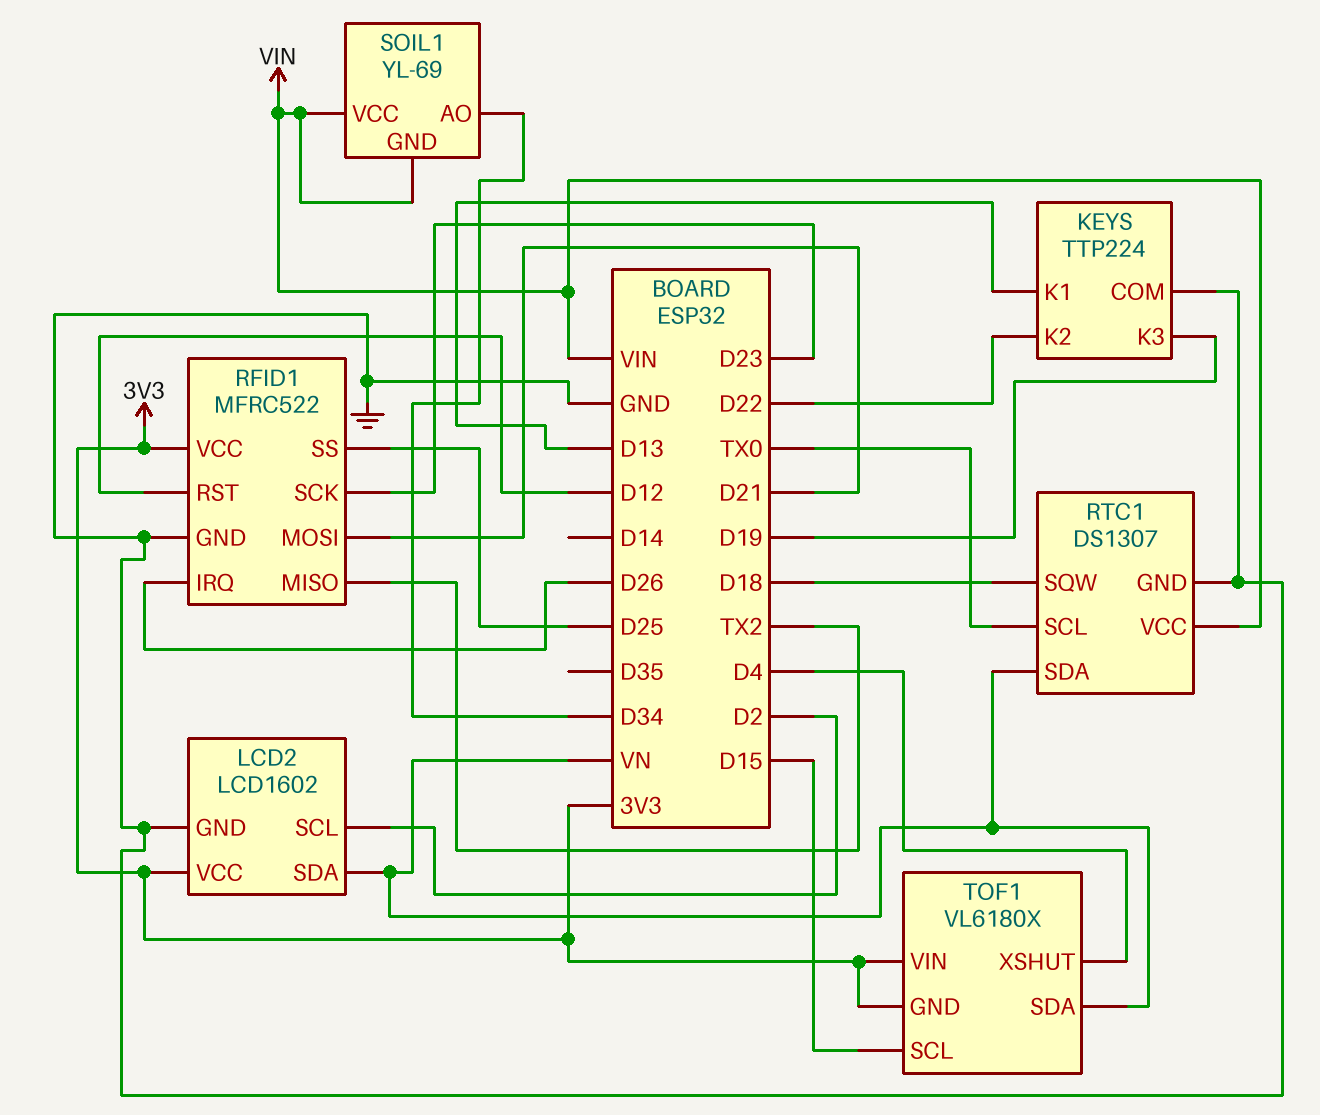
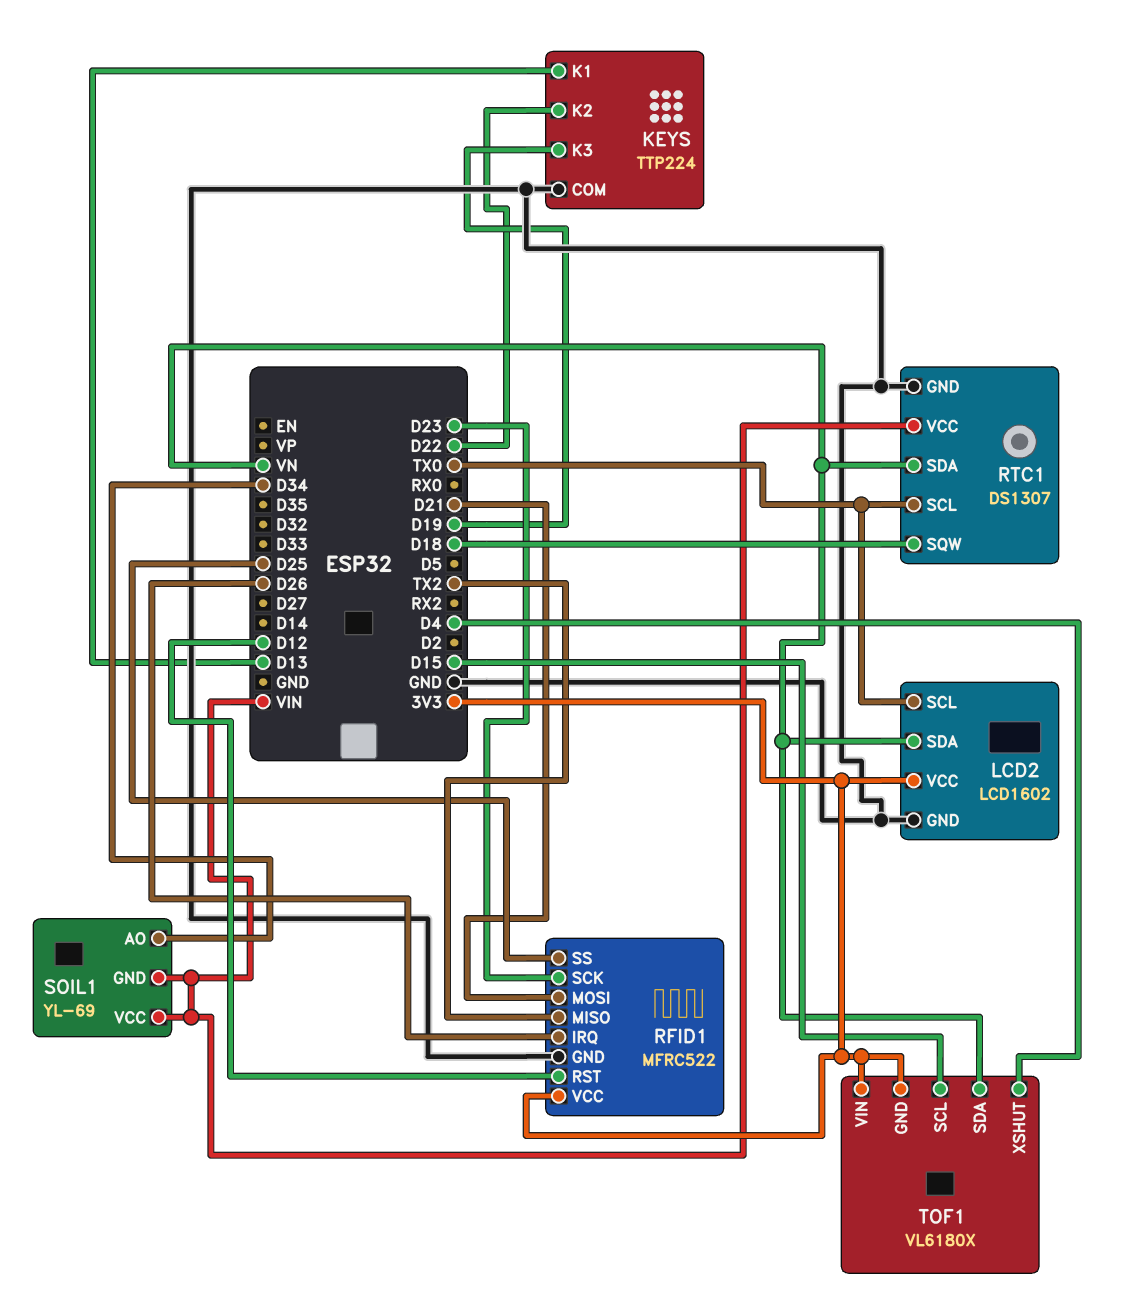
LCD2 pin SCL: D2 -> TX0

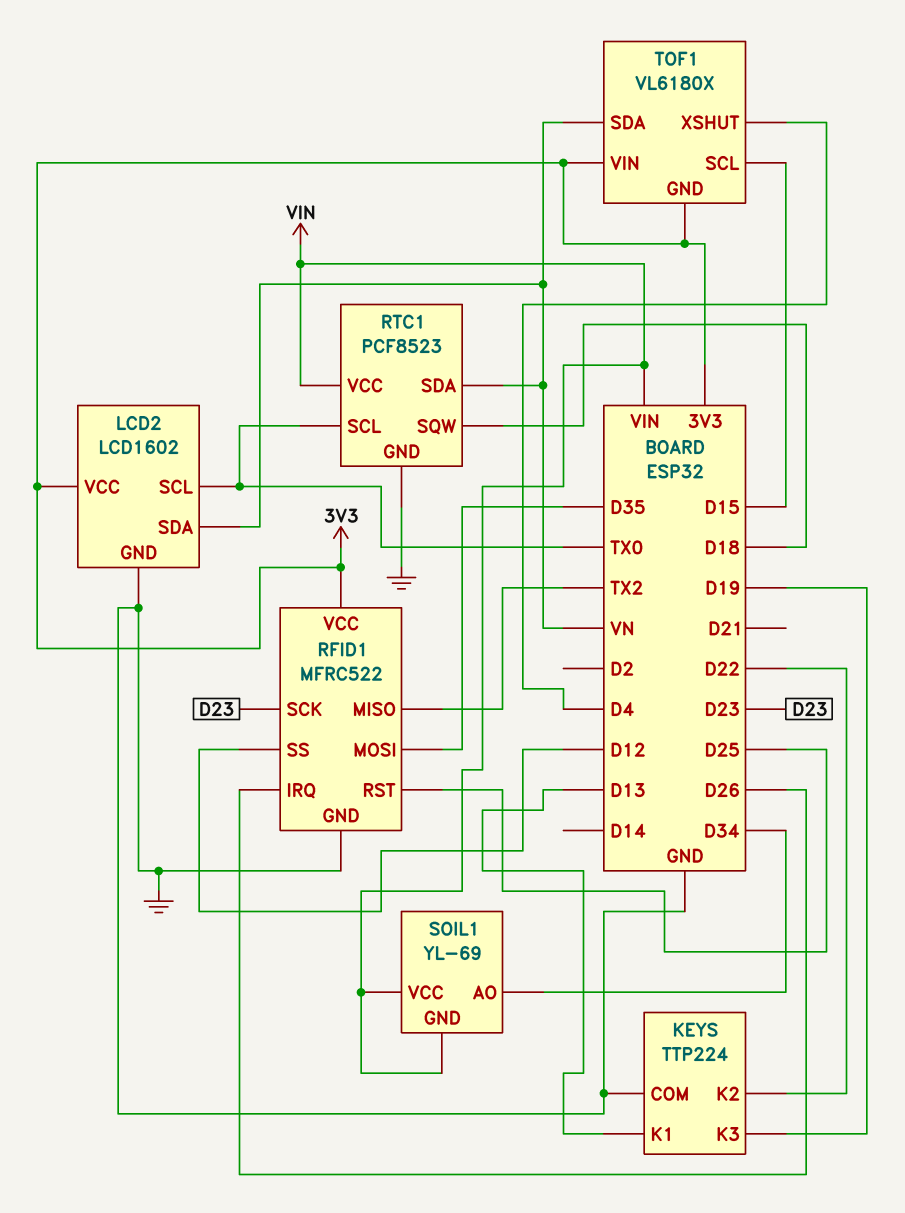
RFID1 pin MOSI: D21 -> D35
RFID1 pin RST: D12 -> D25
RFID1 pin SS: D25 -> D12
RTC1: DS1307 -> PCF8523

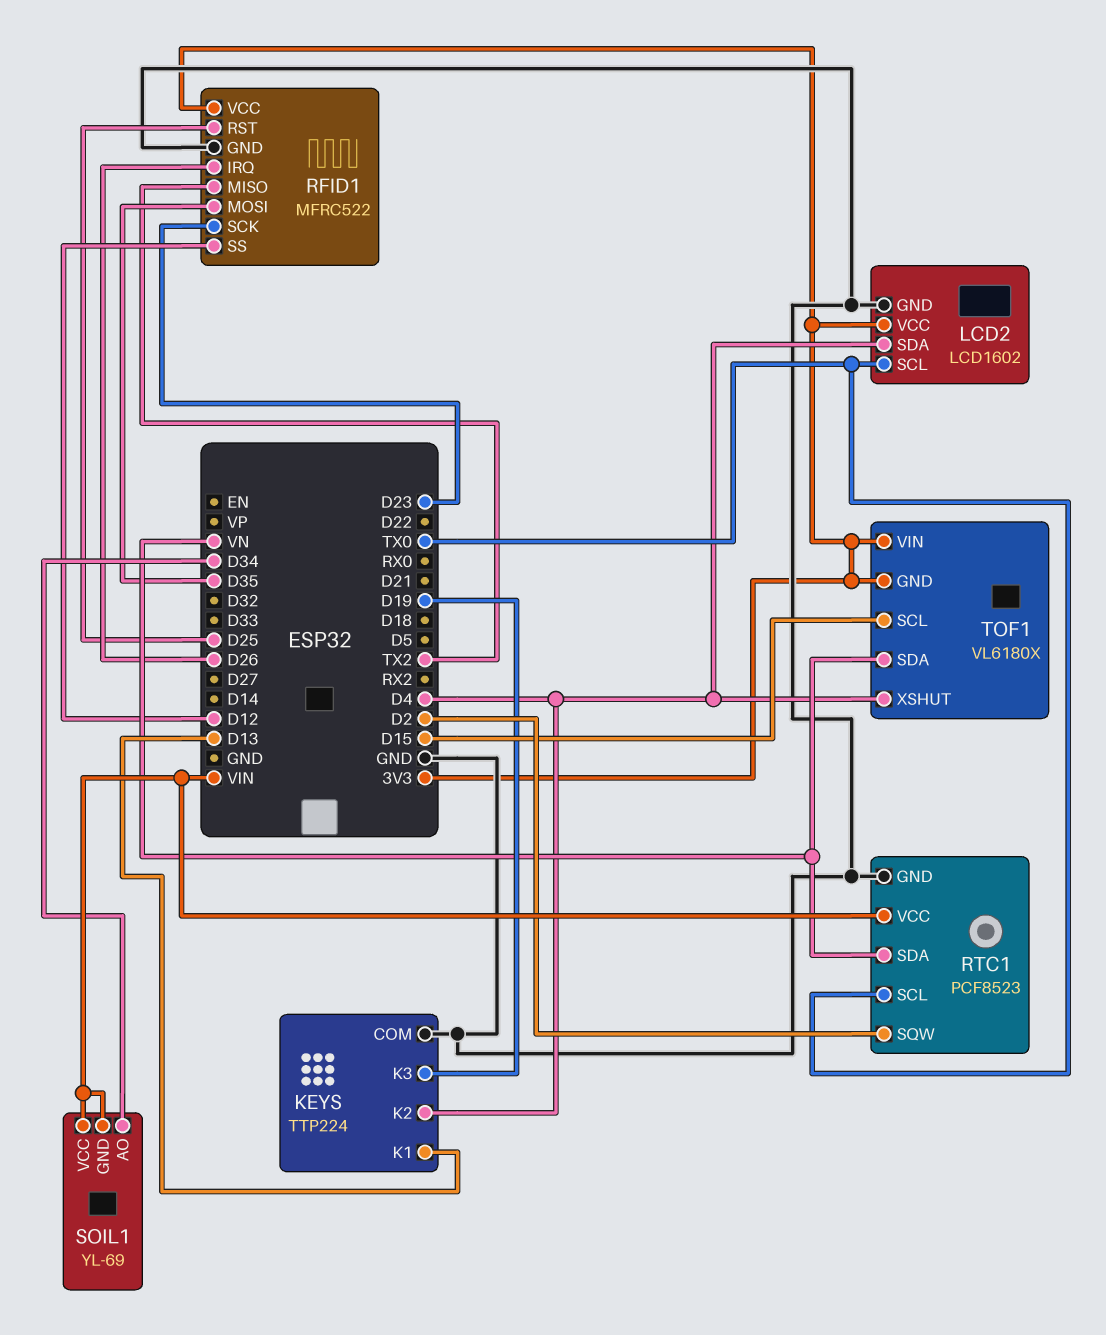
KEYS pin K2: D22 -> D4
LCD2 pin SDA: VN -> D4
RTC1 pin SQW: D18 -> D2

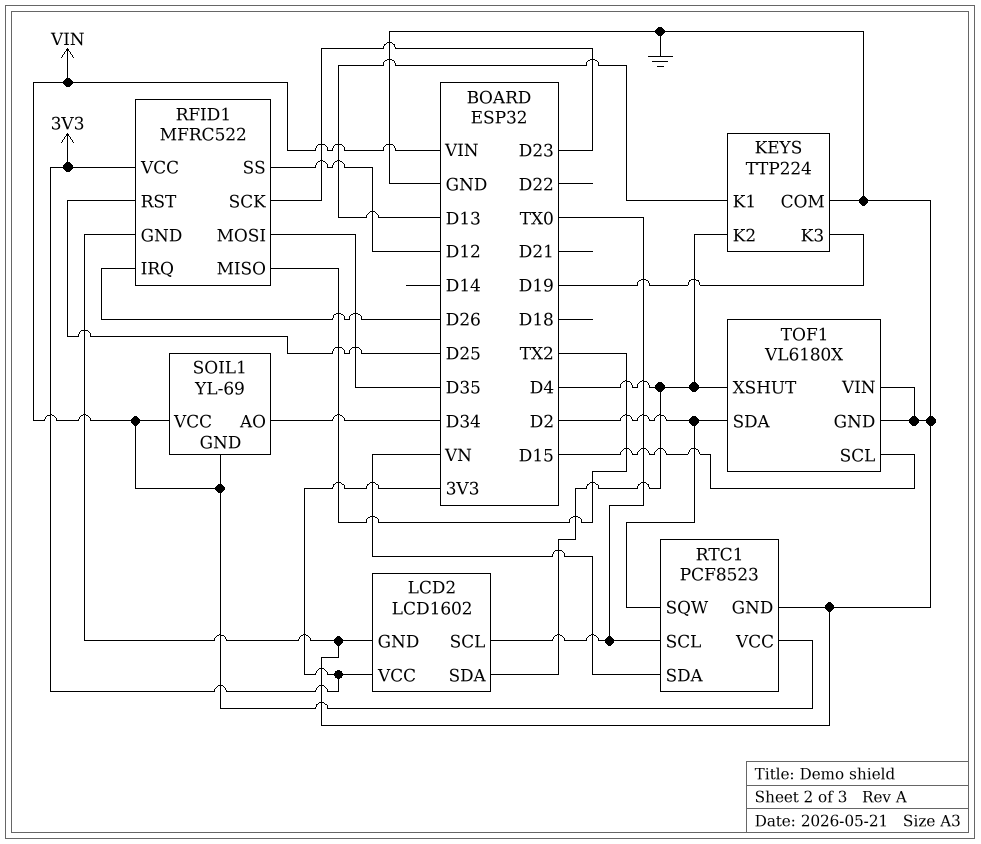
TOF1 pin GND: 3V3 -> GND
TOF1 pin SDA: VN -> D2
TOF1 pin VIN: 3V3 -> GND

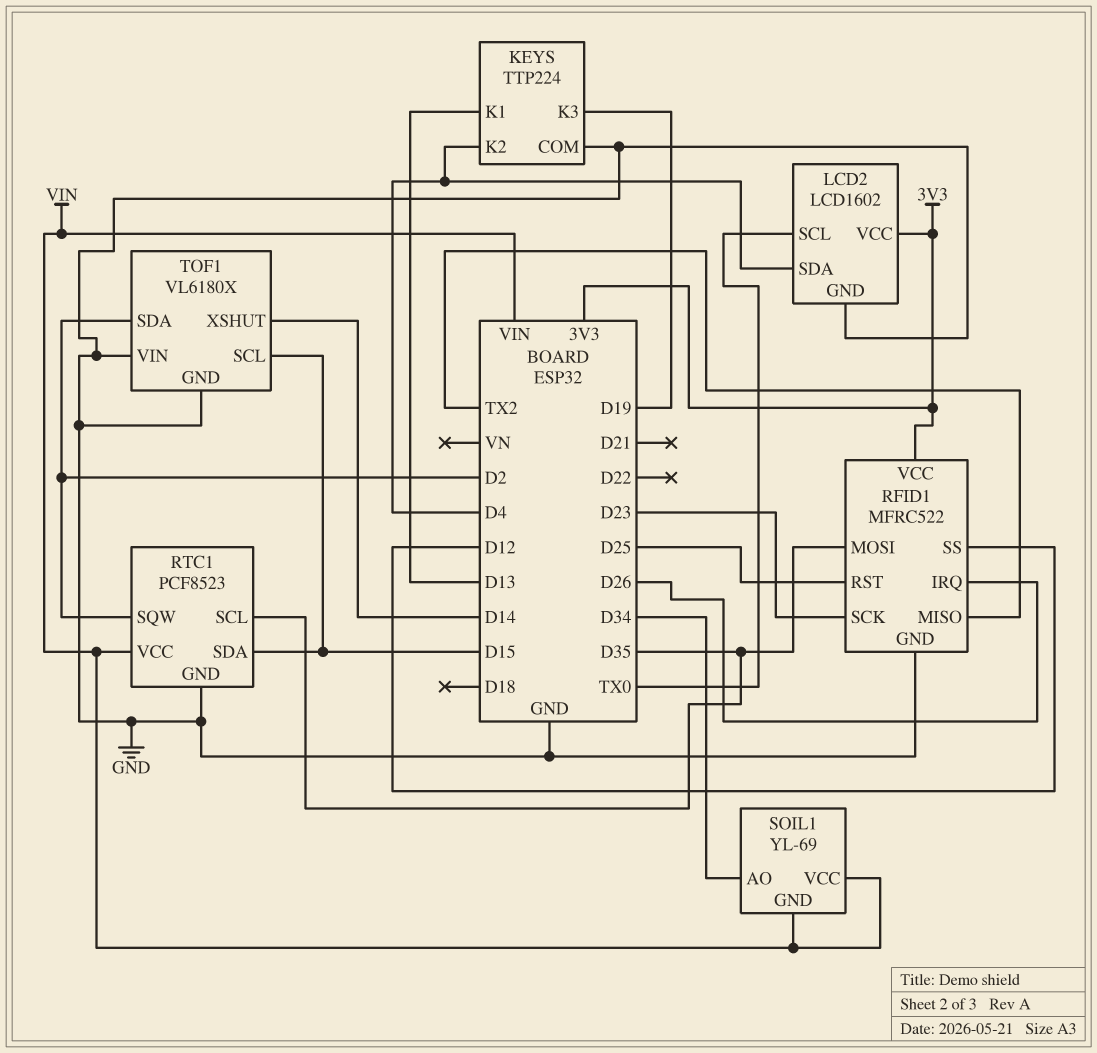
RTC1 pin SCL: TX0 -> D35
RTC1 pin SDA: VN -> D15
TOF1 pin XSHUT: D4 -> D14

